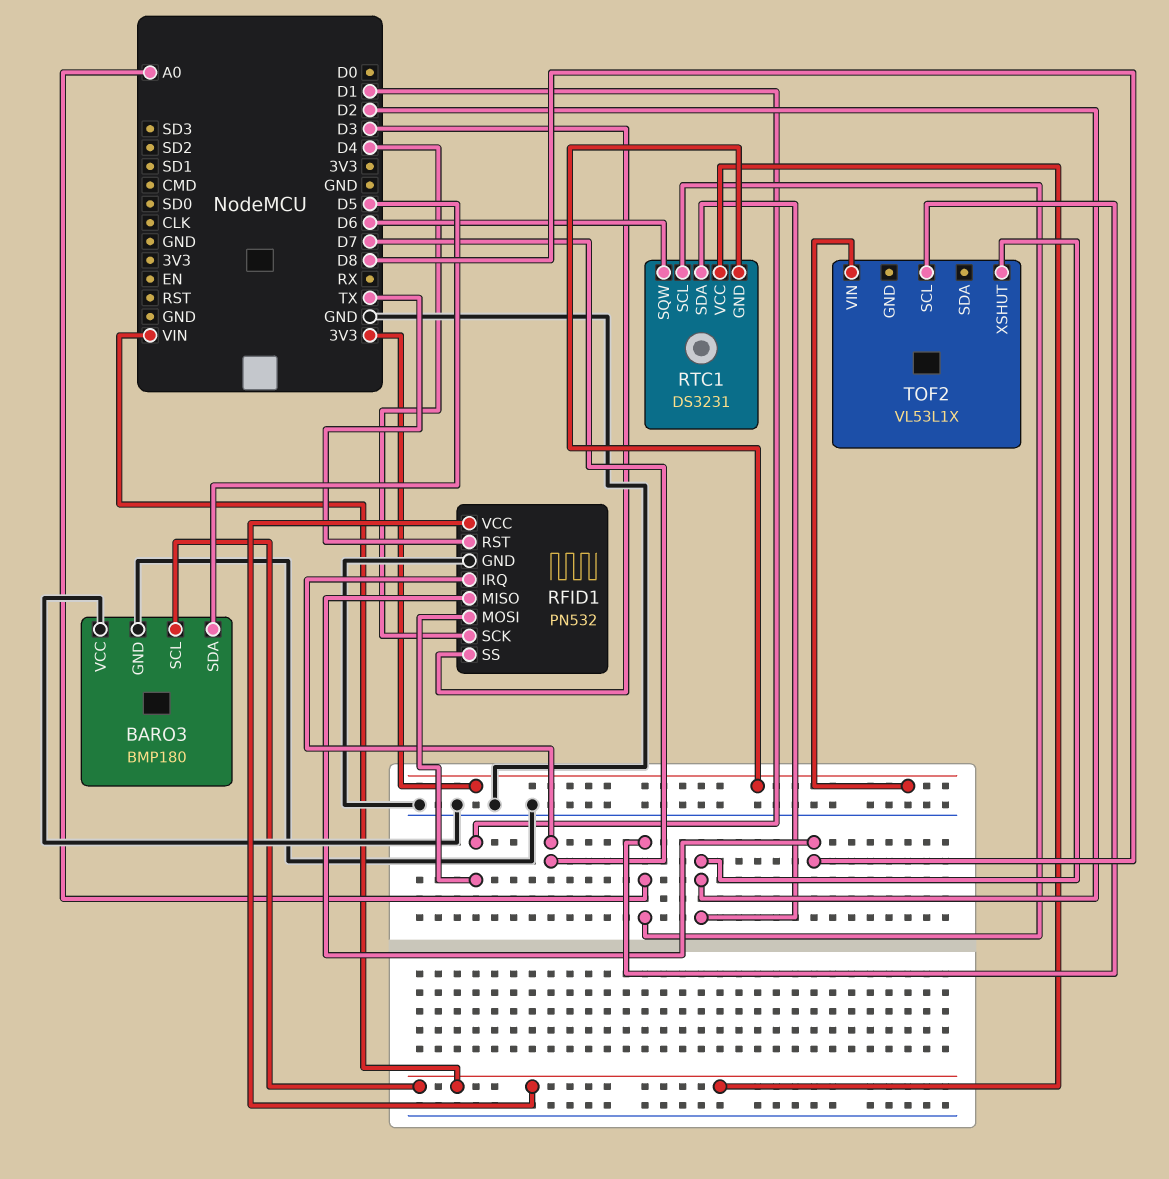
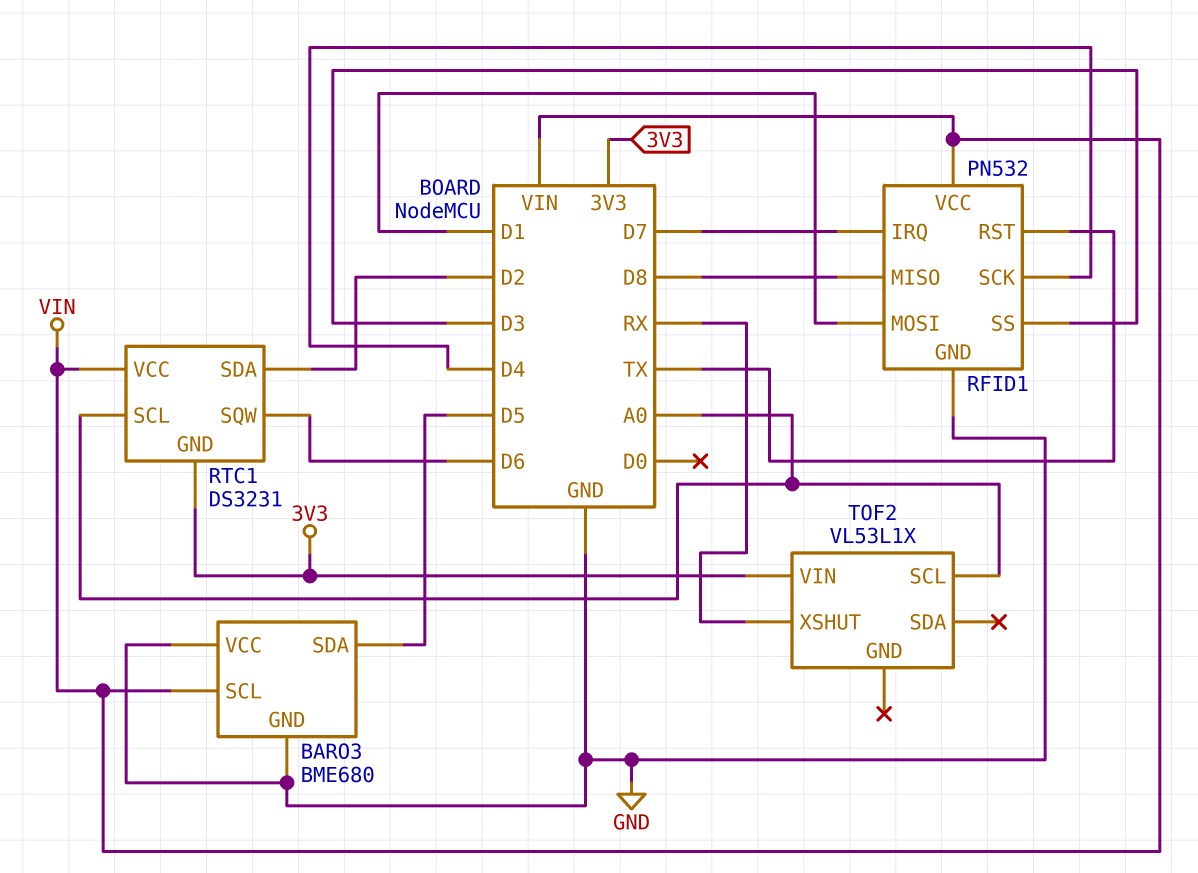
BARO3: BMP180 -> BME680
TOF2 pin XSHUT: D2 -> RX

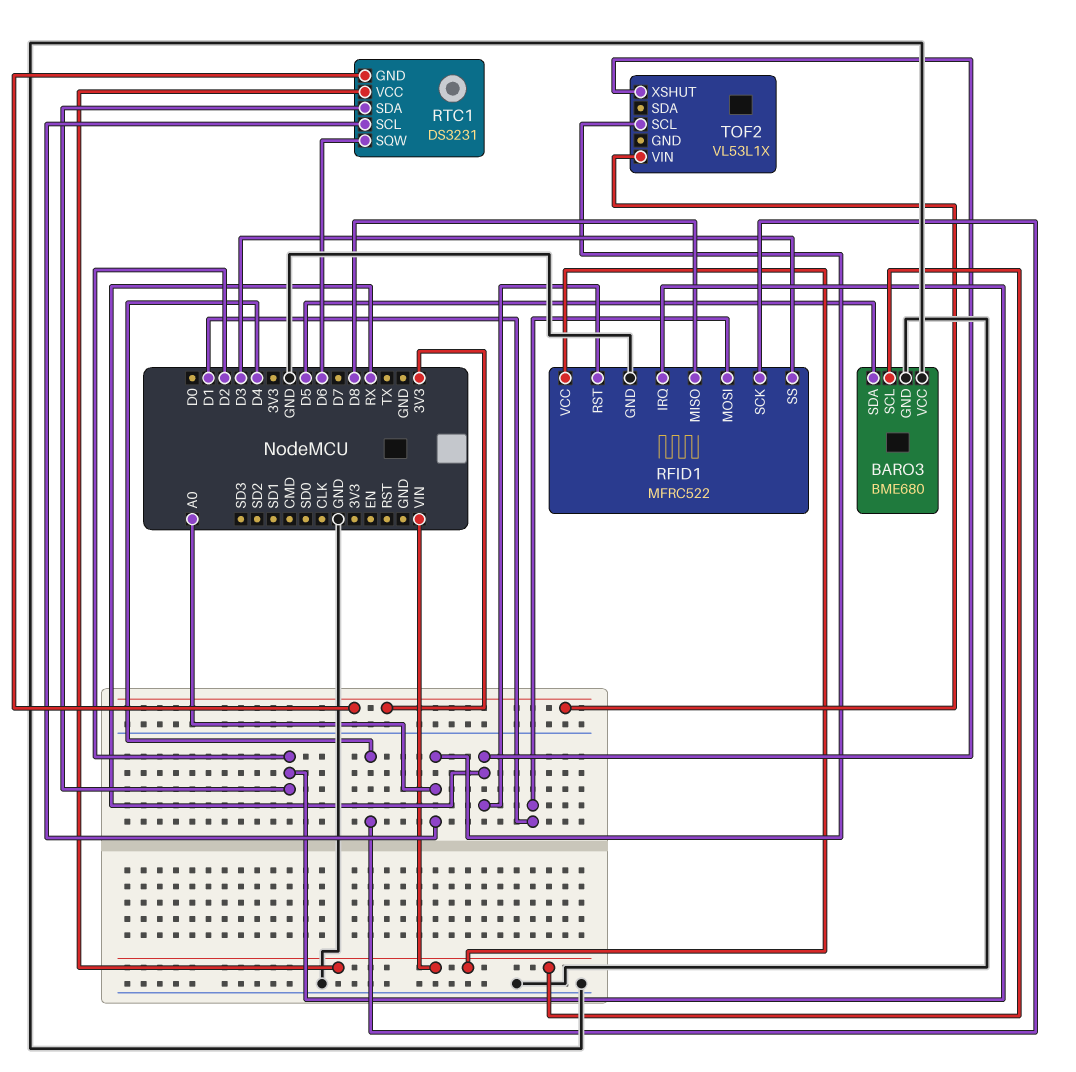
RFID1: PN532 -> MFRC522
RFID1 pin IRQ: D7 -> D2
RFID1 pin RST: TX -> RX

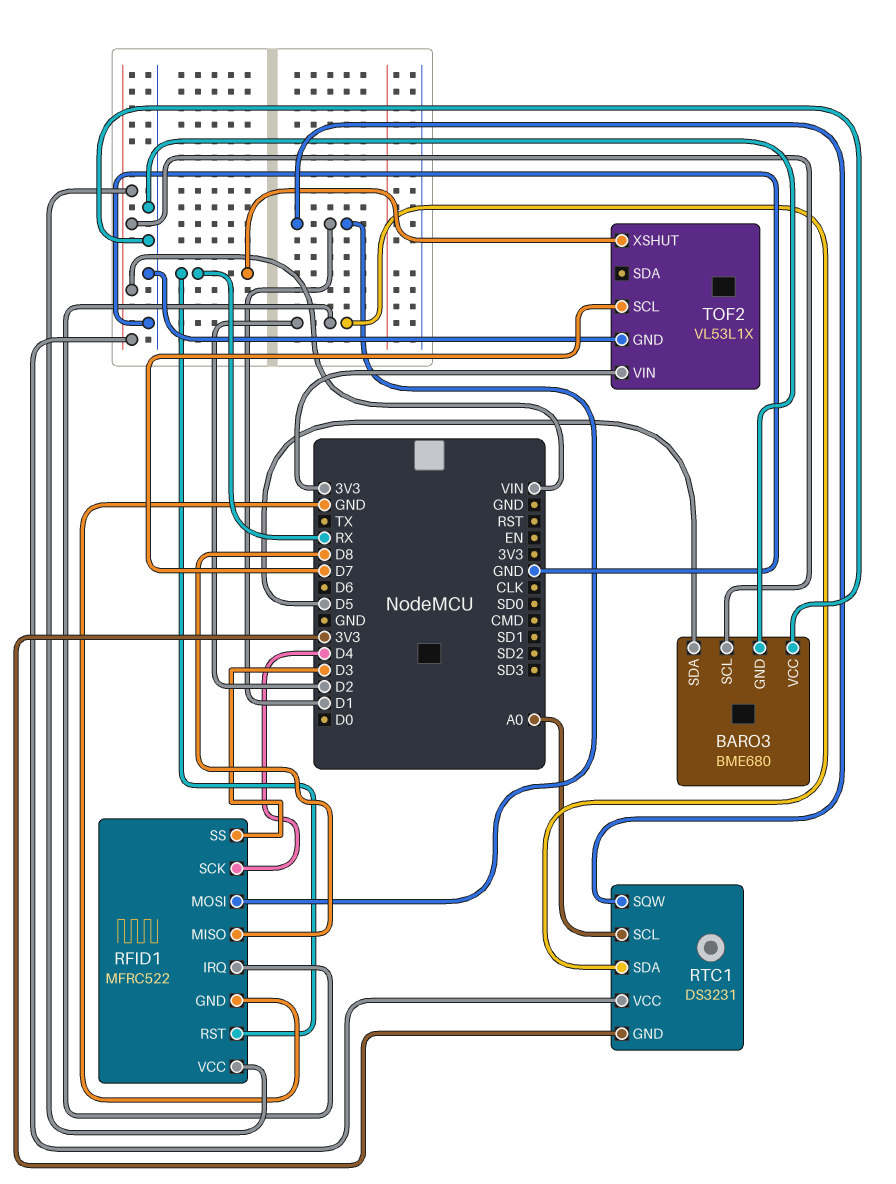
RTC1 pin SQW: D6 -> D1
TOF2 pin GND: none -> GND
TOF2 pin SCL: A0 -> D7

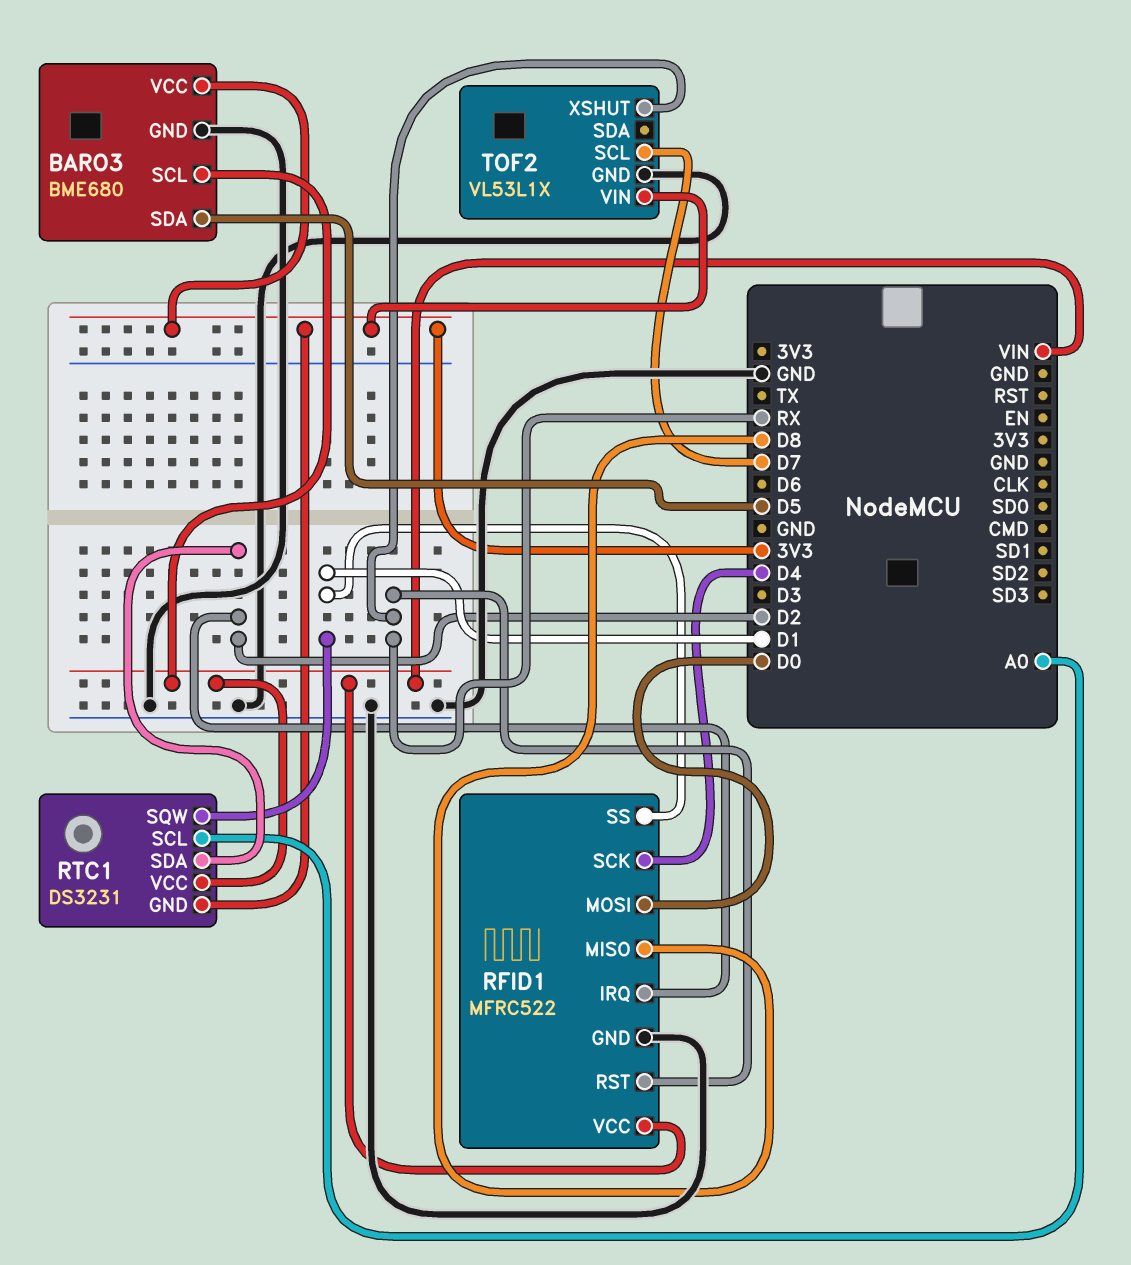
BARO3 pin VCC: GND -> 3V3
RFID1 pin MOSI: D1 -> D0
RFID1 pin SS: D3 -> D1

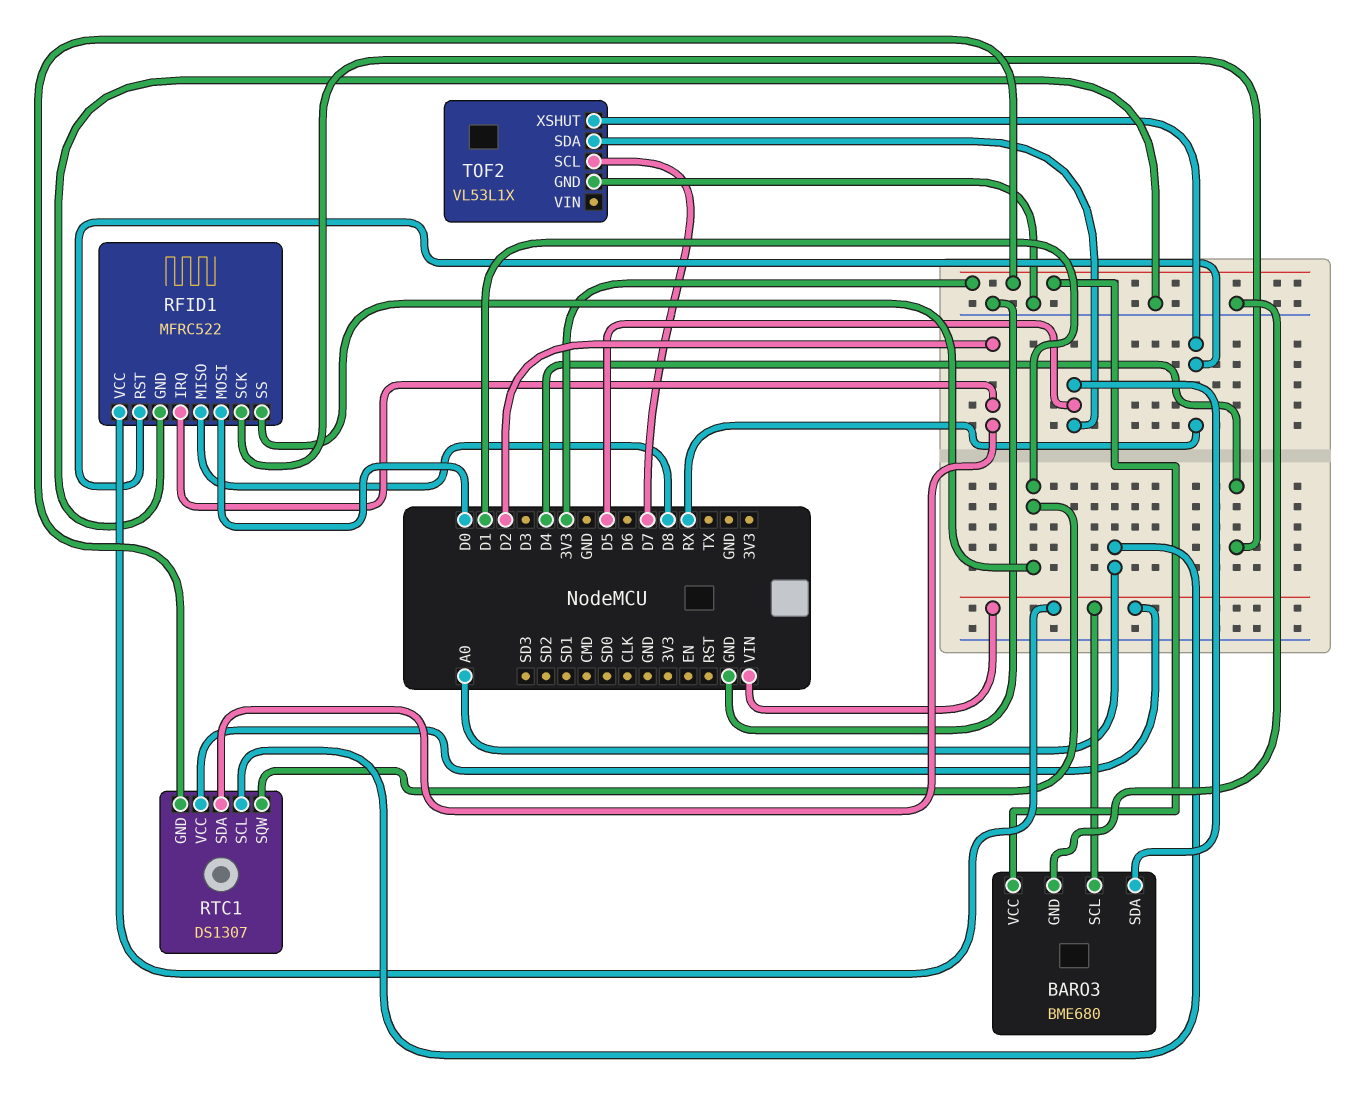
RTC1: DS3231 -> DS1307
TOF2 pin SDA: none -> D5
TOF2 pin VIN: 3V3 -> none

